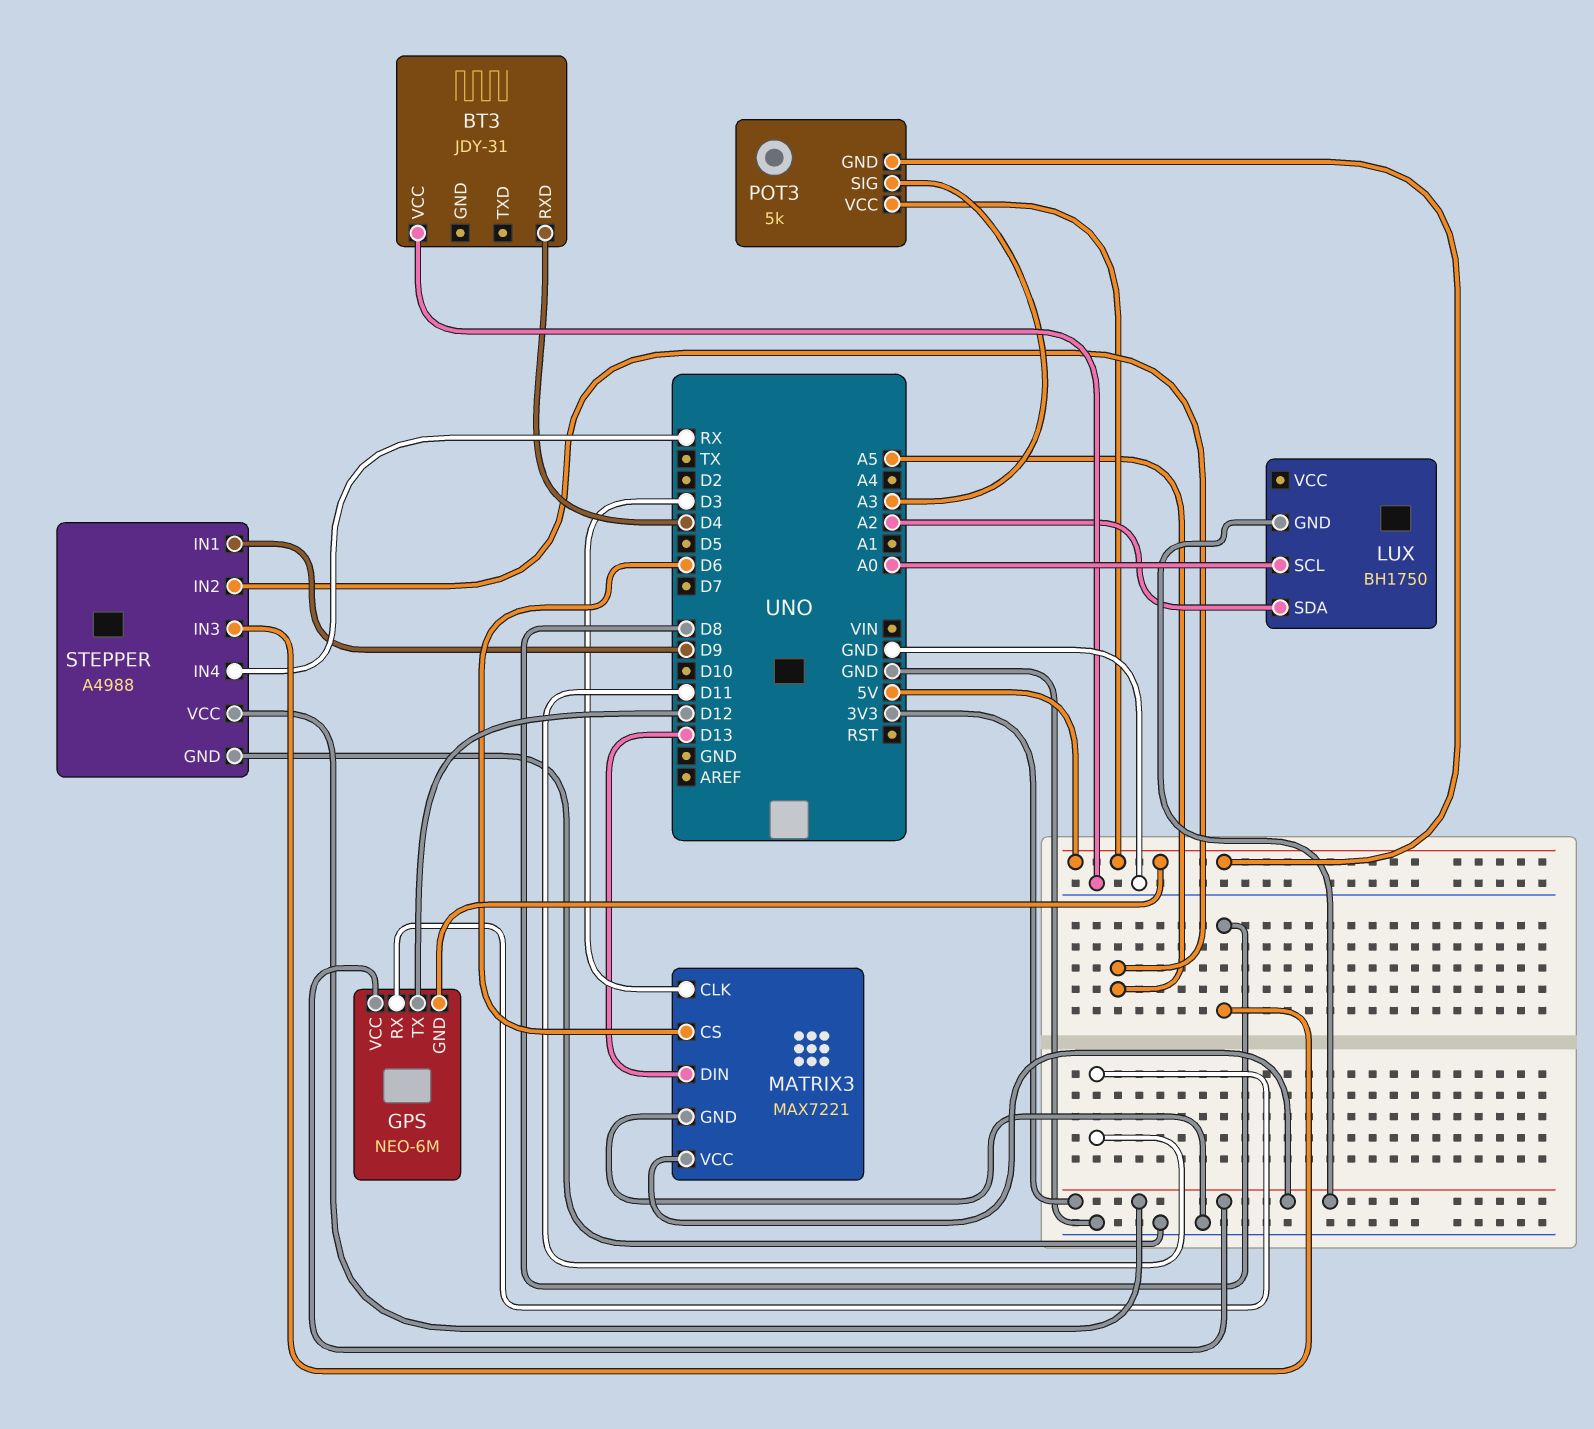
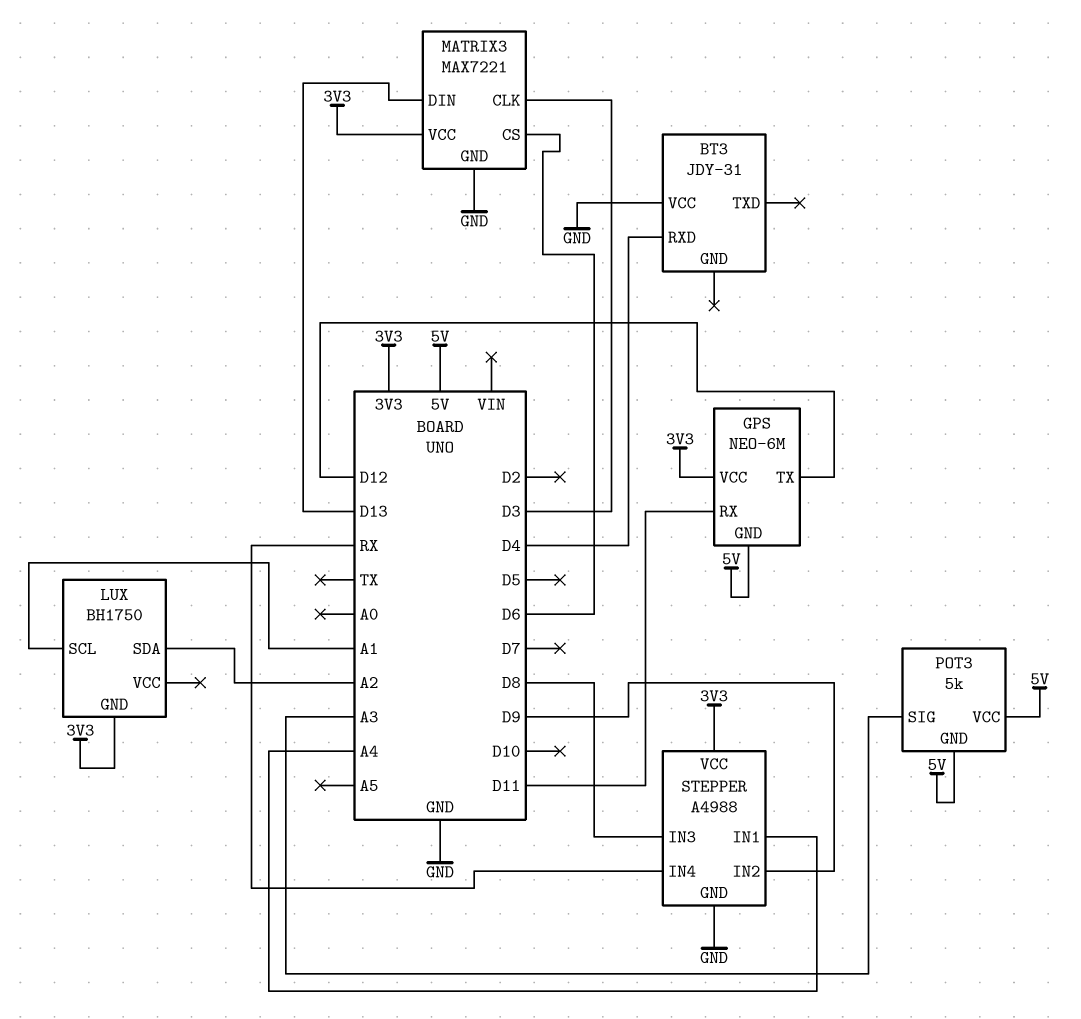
LUX pin SCL: A0 -> A1
STEPPER pin IN1: D9 -> A4
STEPPER pin IN2: A5 -> D9

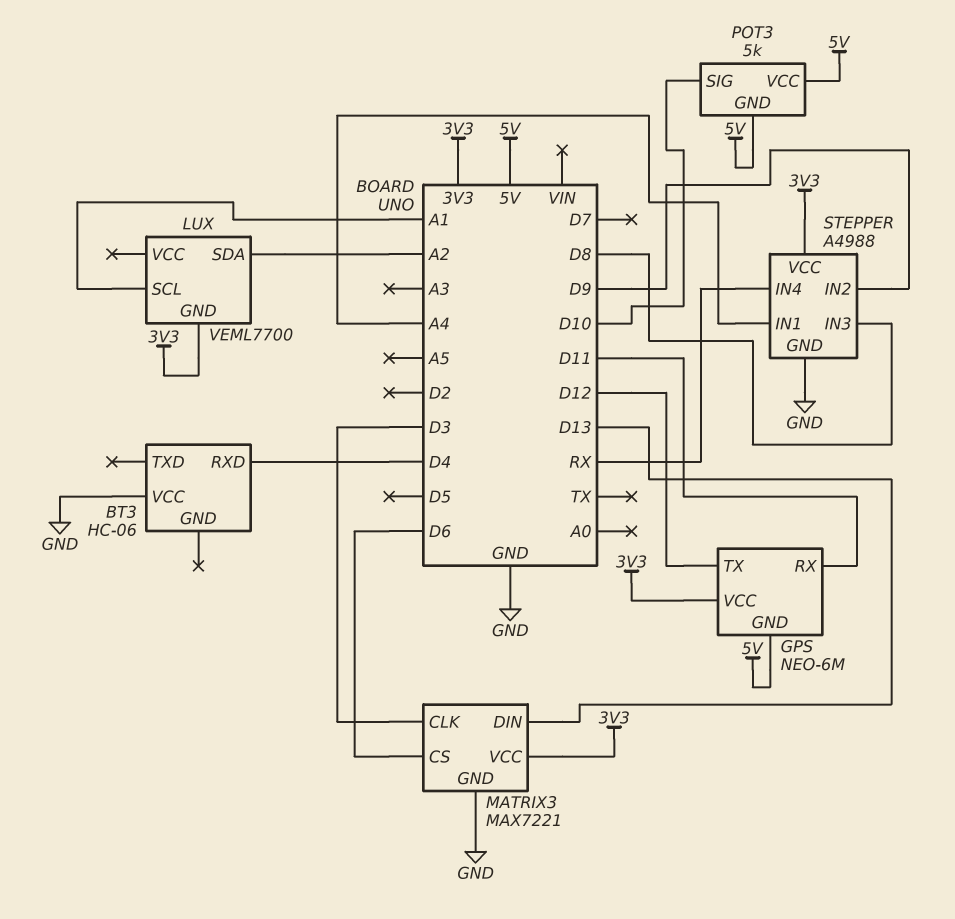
BT3: JDY-31 -> HC-06
LUX: BH1750 -> VEML7700
POT3 pin SIG: A3 -> D10

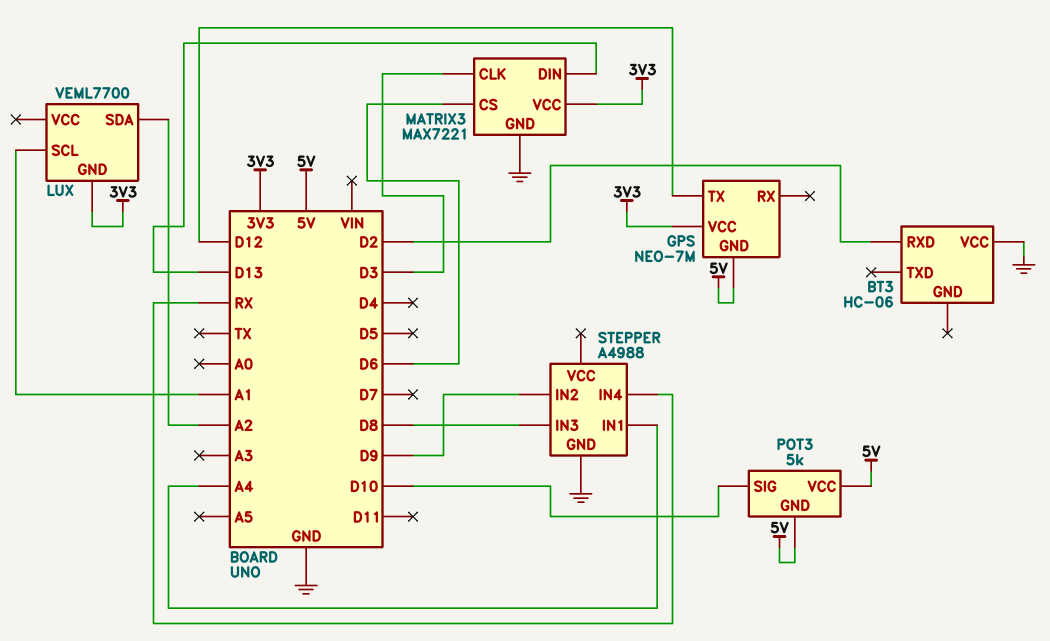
BT3 pin RXD: D4 -> D2
GPS: NEO-6M -> NEO-7M
GPS pin RX: D11 -> none
STEPPER pin VCC: 3V3 -> none

